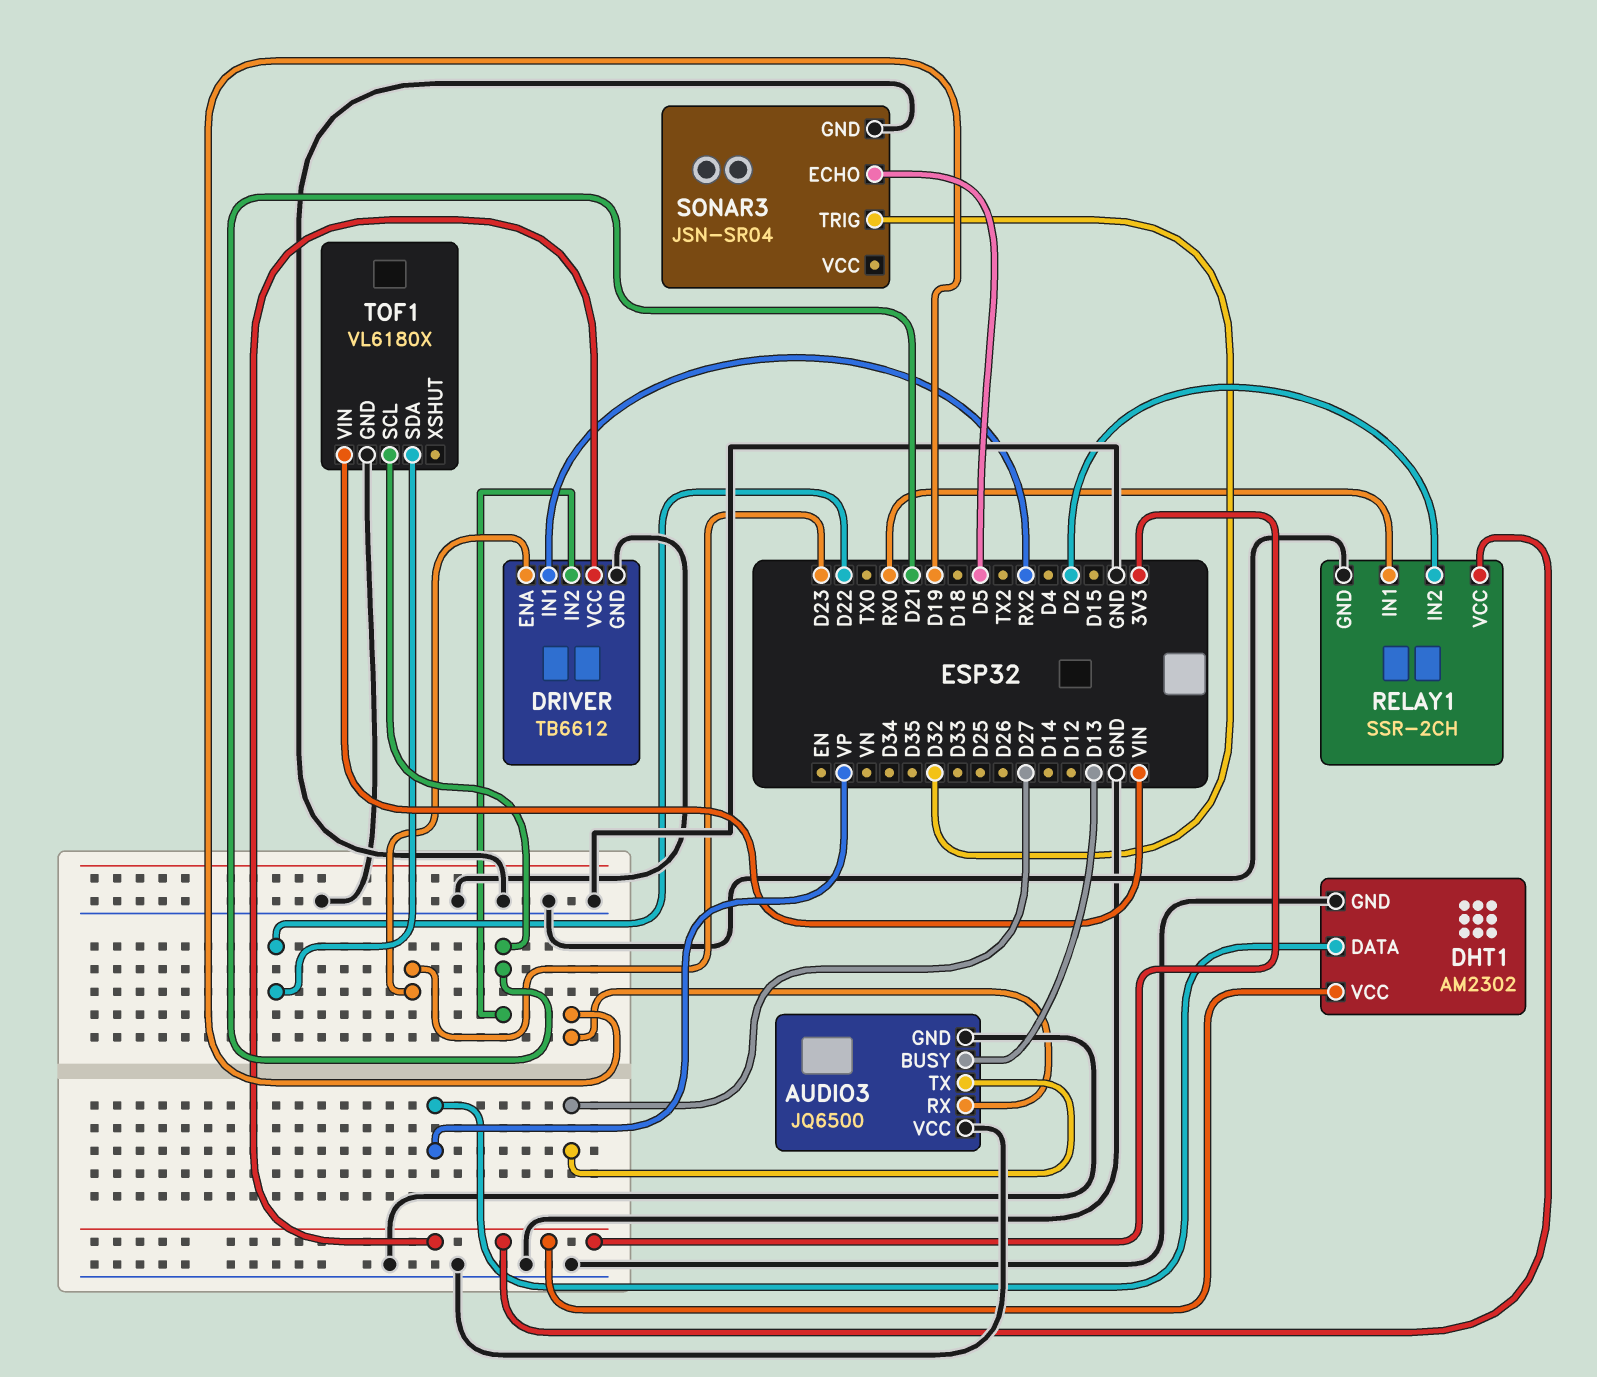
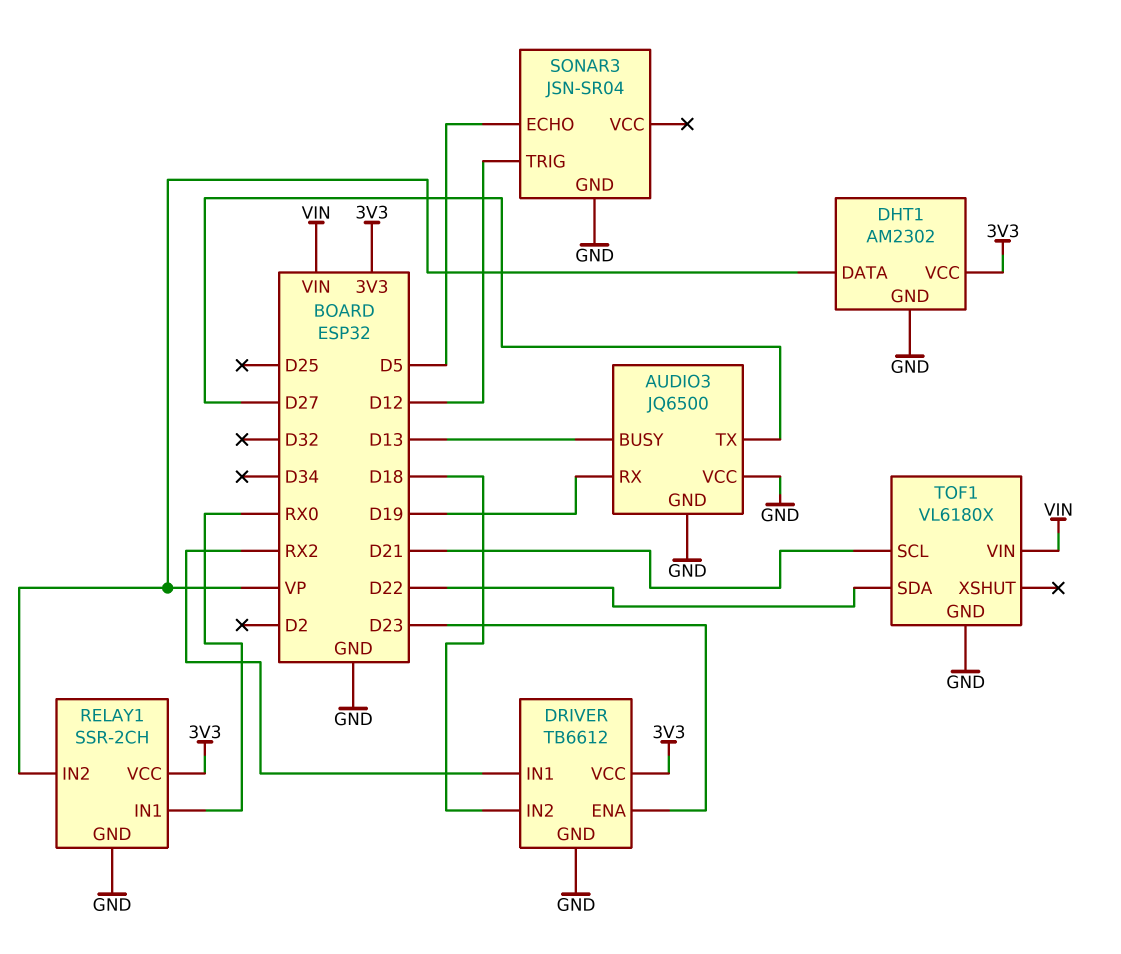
DRIVER pin IN2: D21 -> D18
RELAY1 pin IN2: D2 -> VP
SONAR3 pin TRIG: D32 -> D12

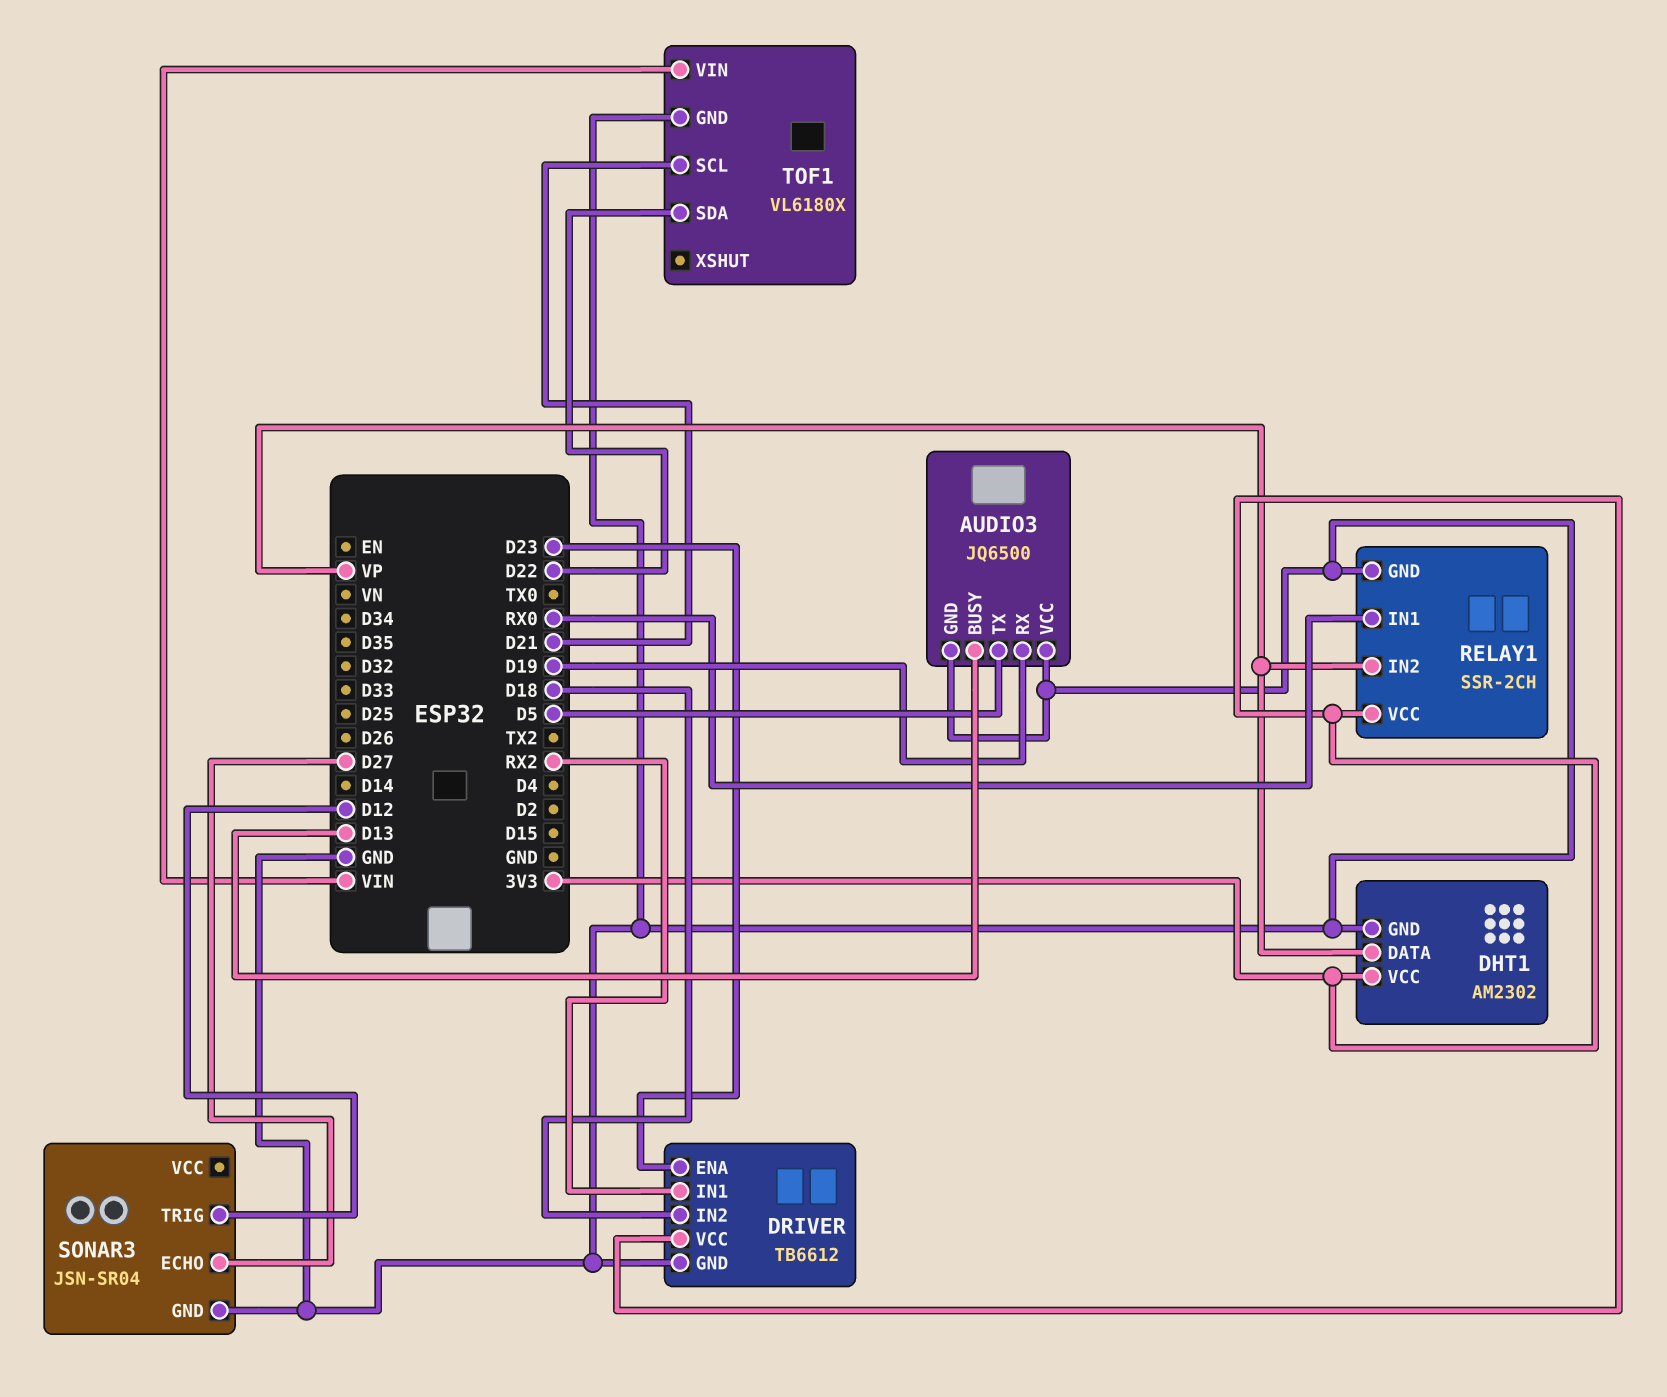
AUDIO3 pin TX: D27 -> D5
SONAR3 pin ECHO: D5 -> D27

